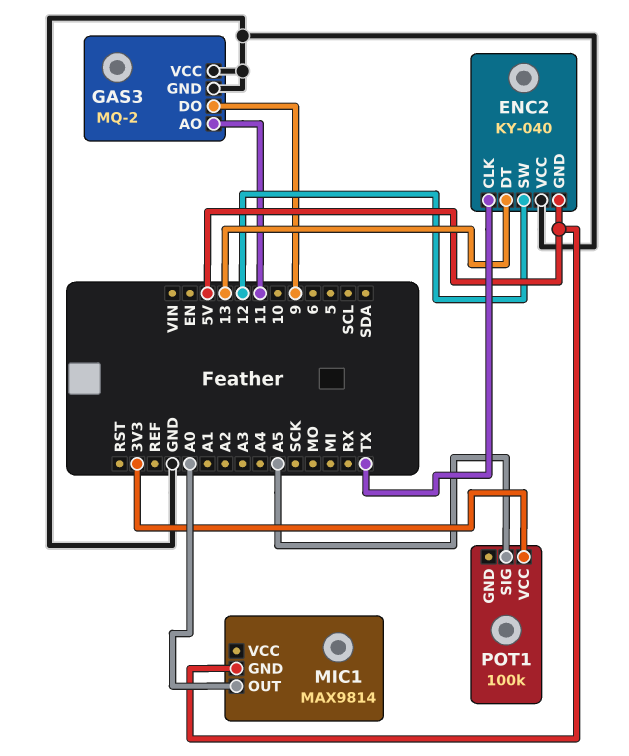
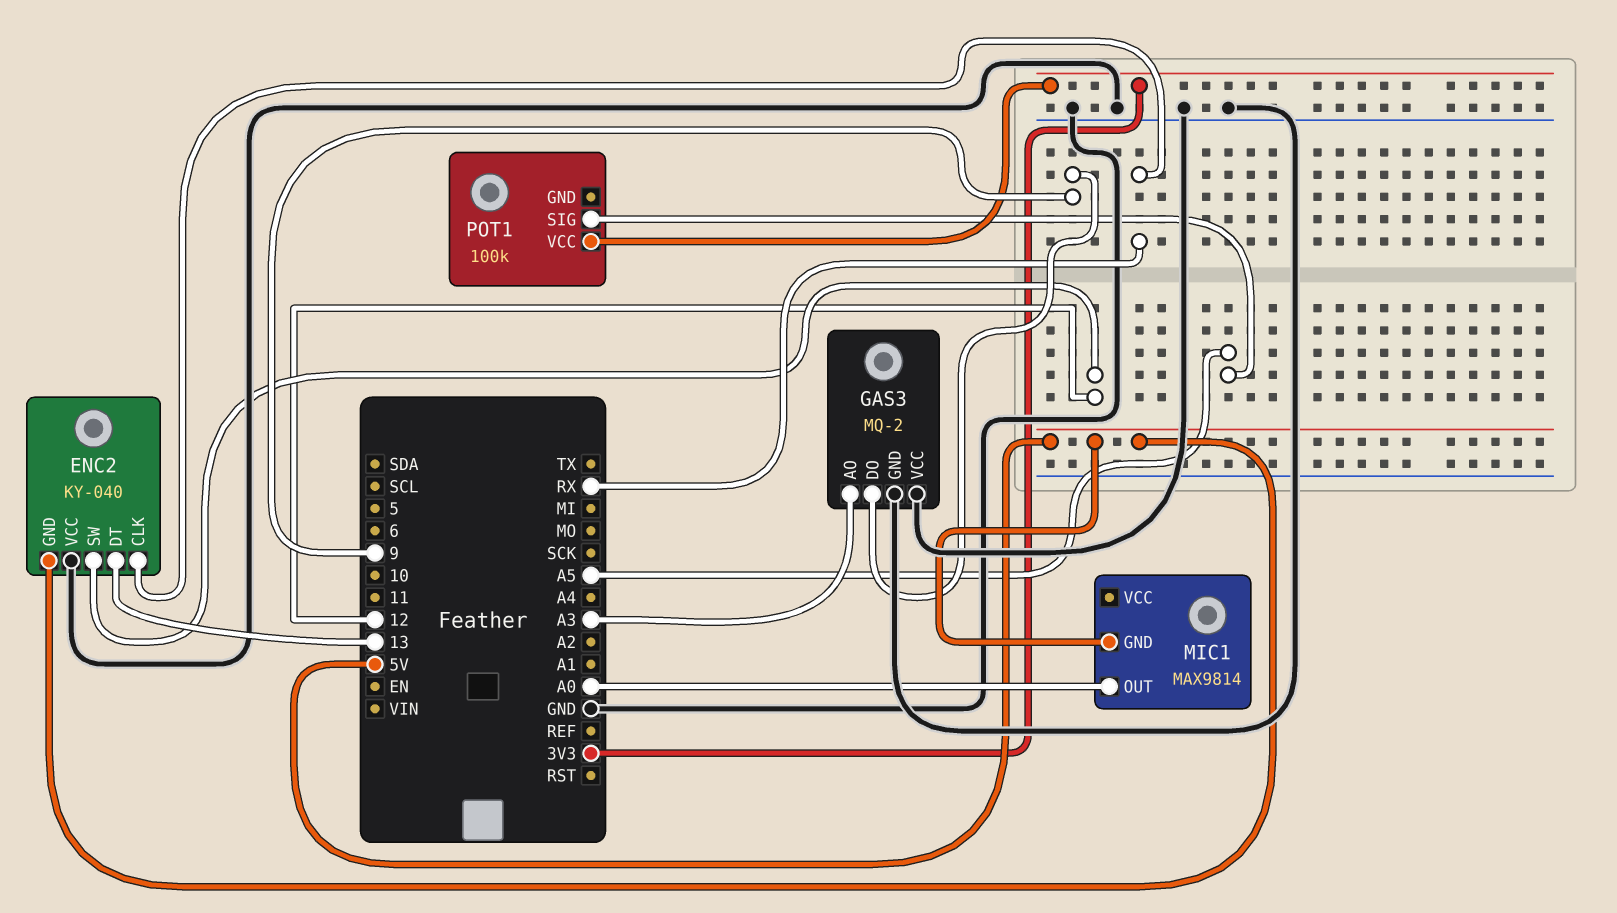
ENC2 pin CLK: TX -> RX
GAS3 pin AO: 11 -> A3

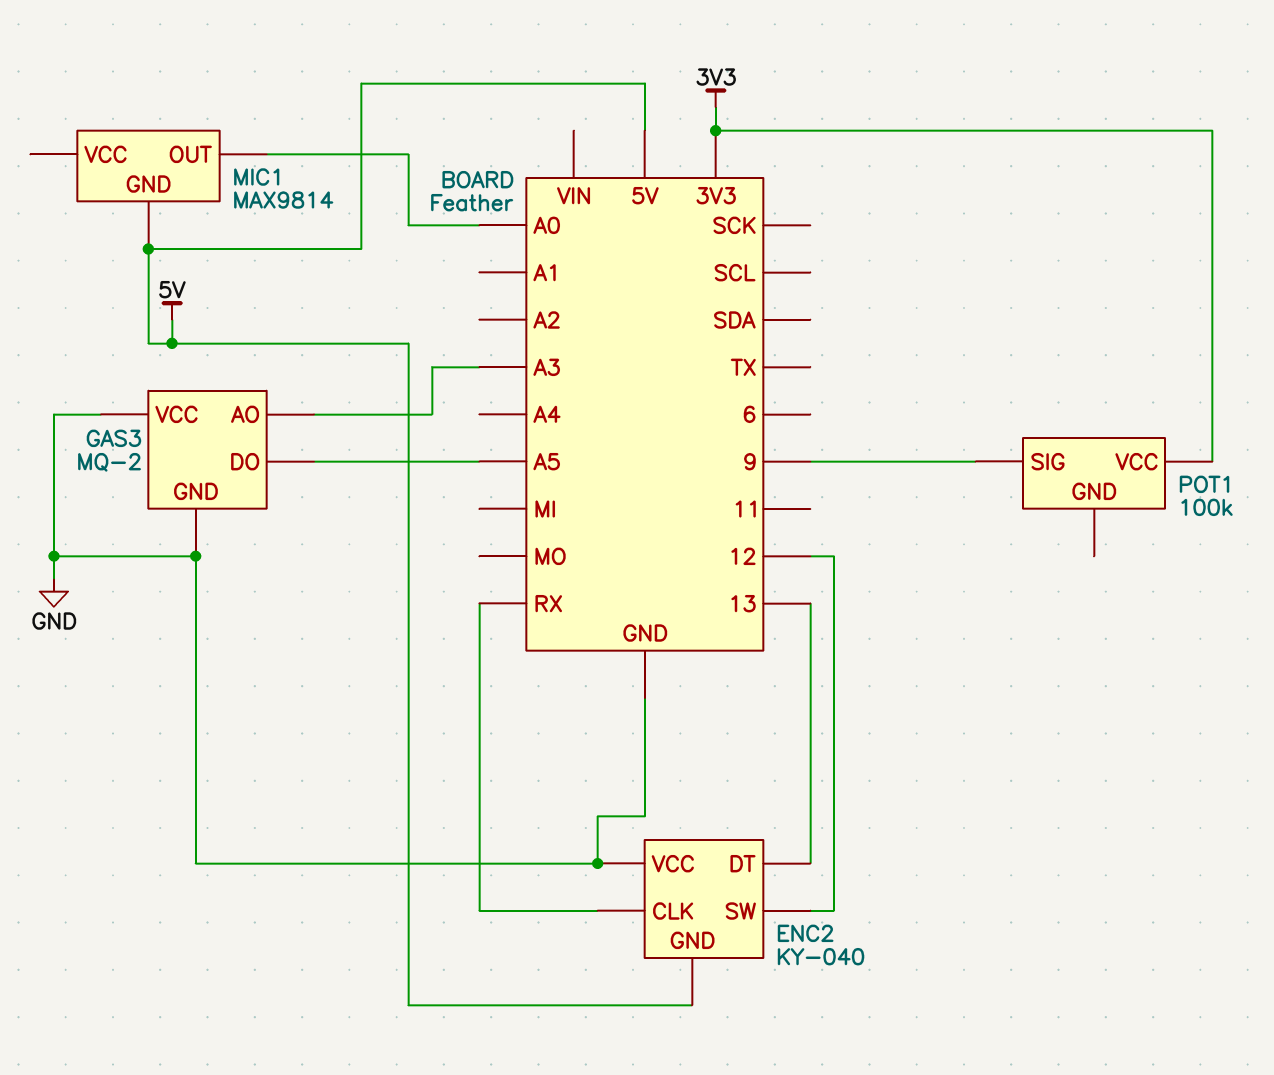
GAS3 pin DO: 9 -> A5
POT1 pin SIG: A5 -> 9

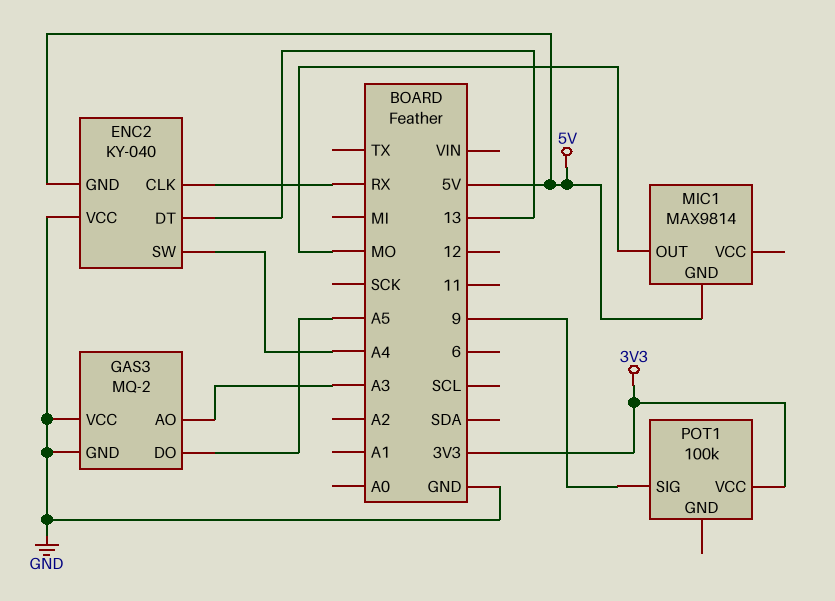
ENC2 pin SW: 12 -> A4
MIC1 pin OUT: A0 -> MO

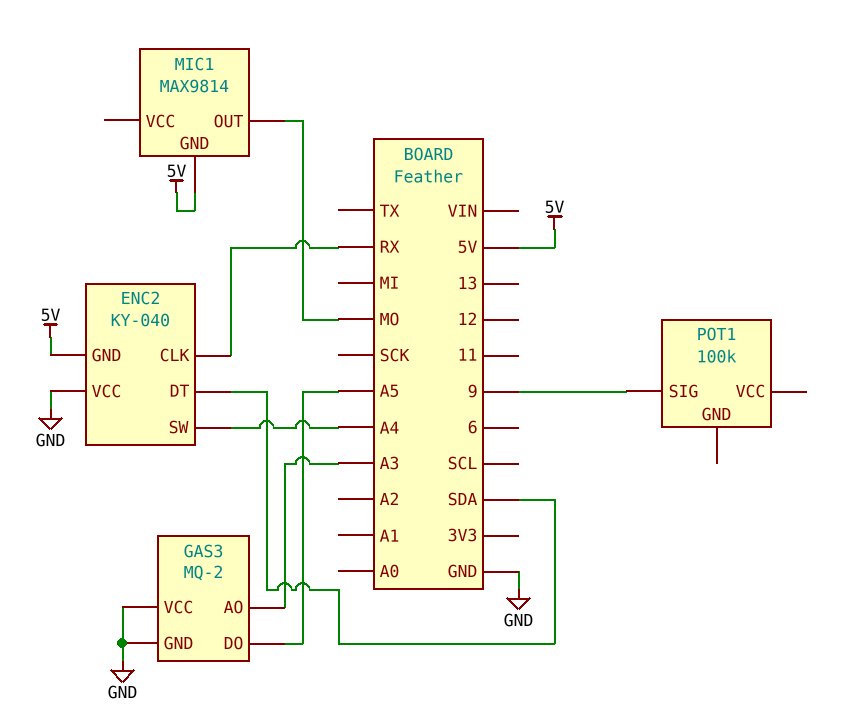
ENC2 pin DT: 13 -> SDA
POT1 pin VCC: 3V3 -> none

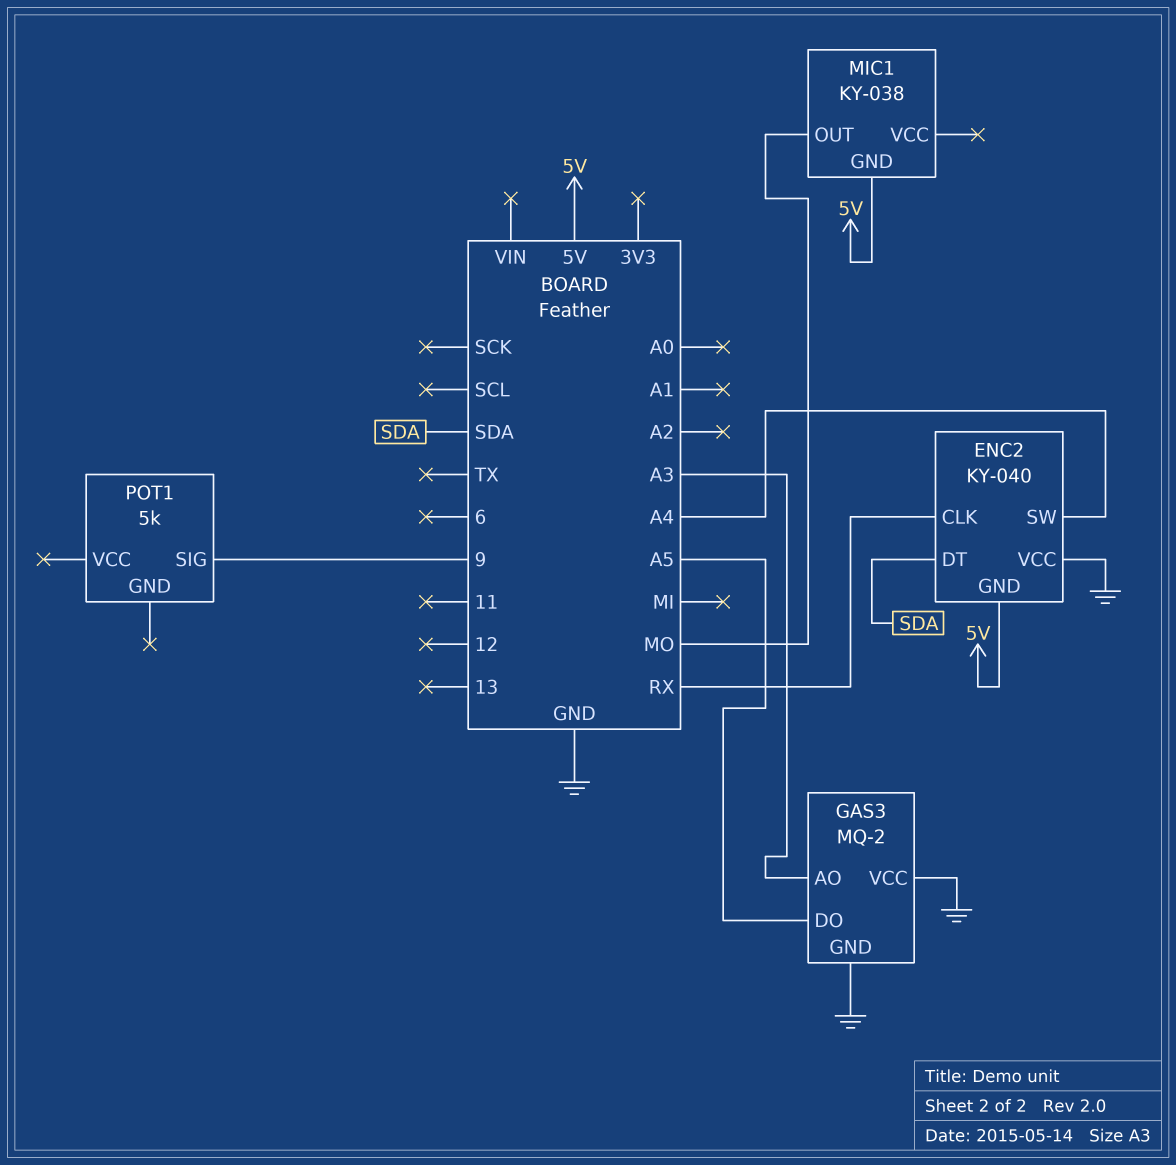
MIC1: MAX9814 -> KY-038
POT1: 100k -> 5k

